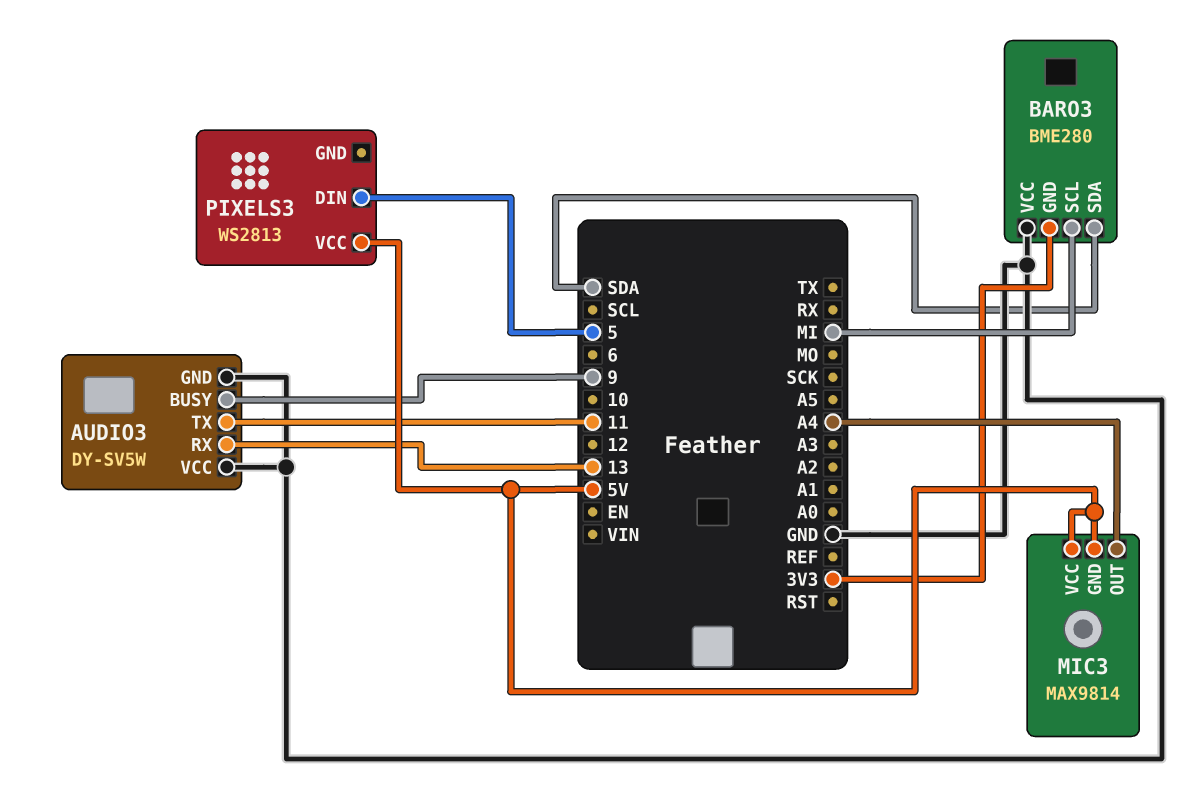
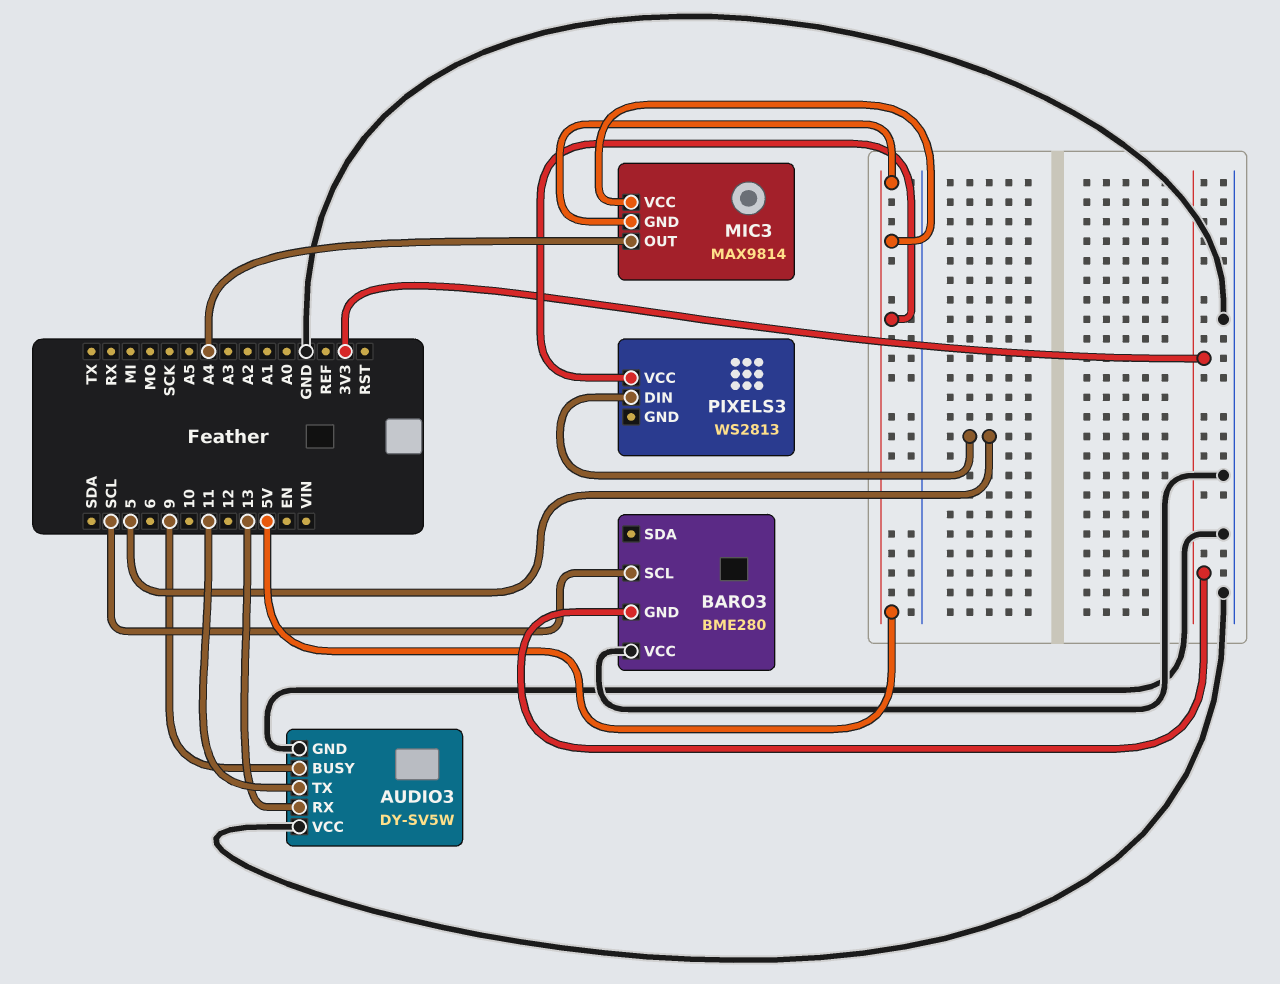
BARO3 pin SCL: MI -> SCL
BARO3 pin SDA: SDA -> none

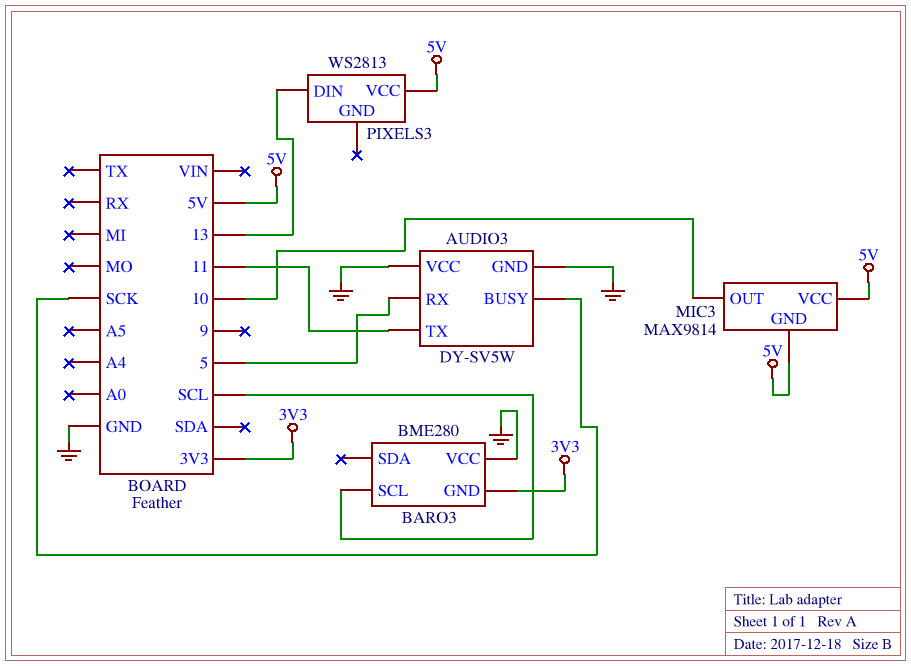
AUDIO3 pin BUSY: 9 -> SCK
AUDIO3 pin RX: 13 -> 5
MIC3 pin OUT: A4 -> 10
PIXELS3 pin DIN: 5 -> 13

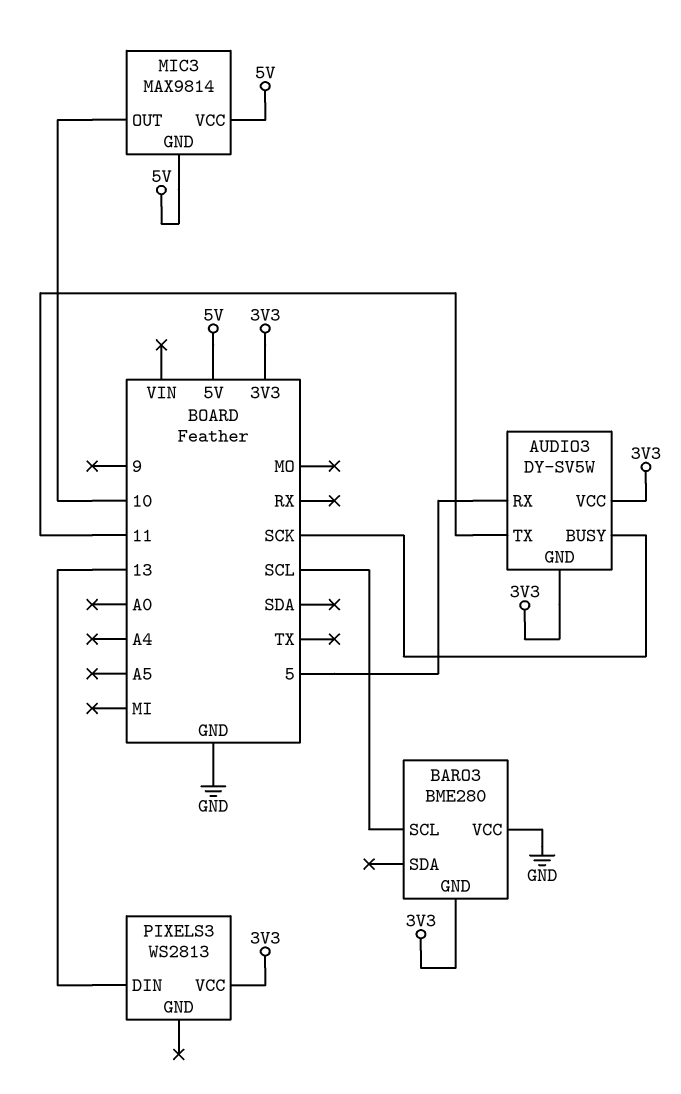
AUDIO3 pin GND: GND -> 3V3
AUDIO3 pin VCC: GND -> 3V3
PIXELS3 pin VCC: 5V -> 3V3

